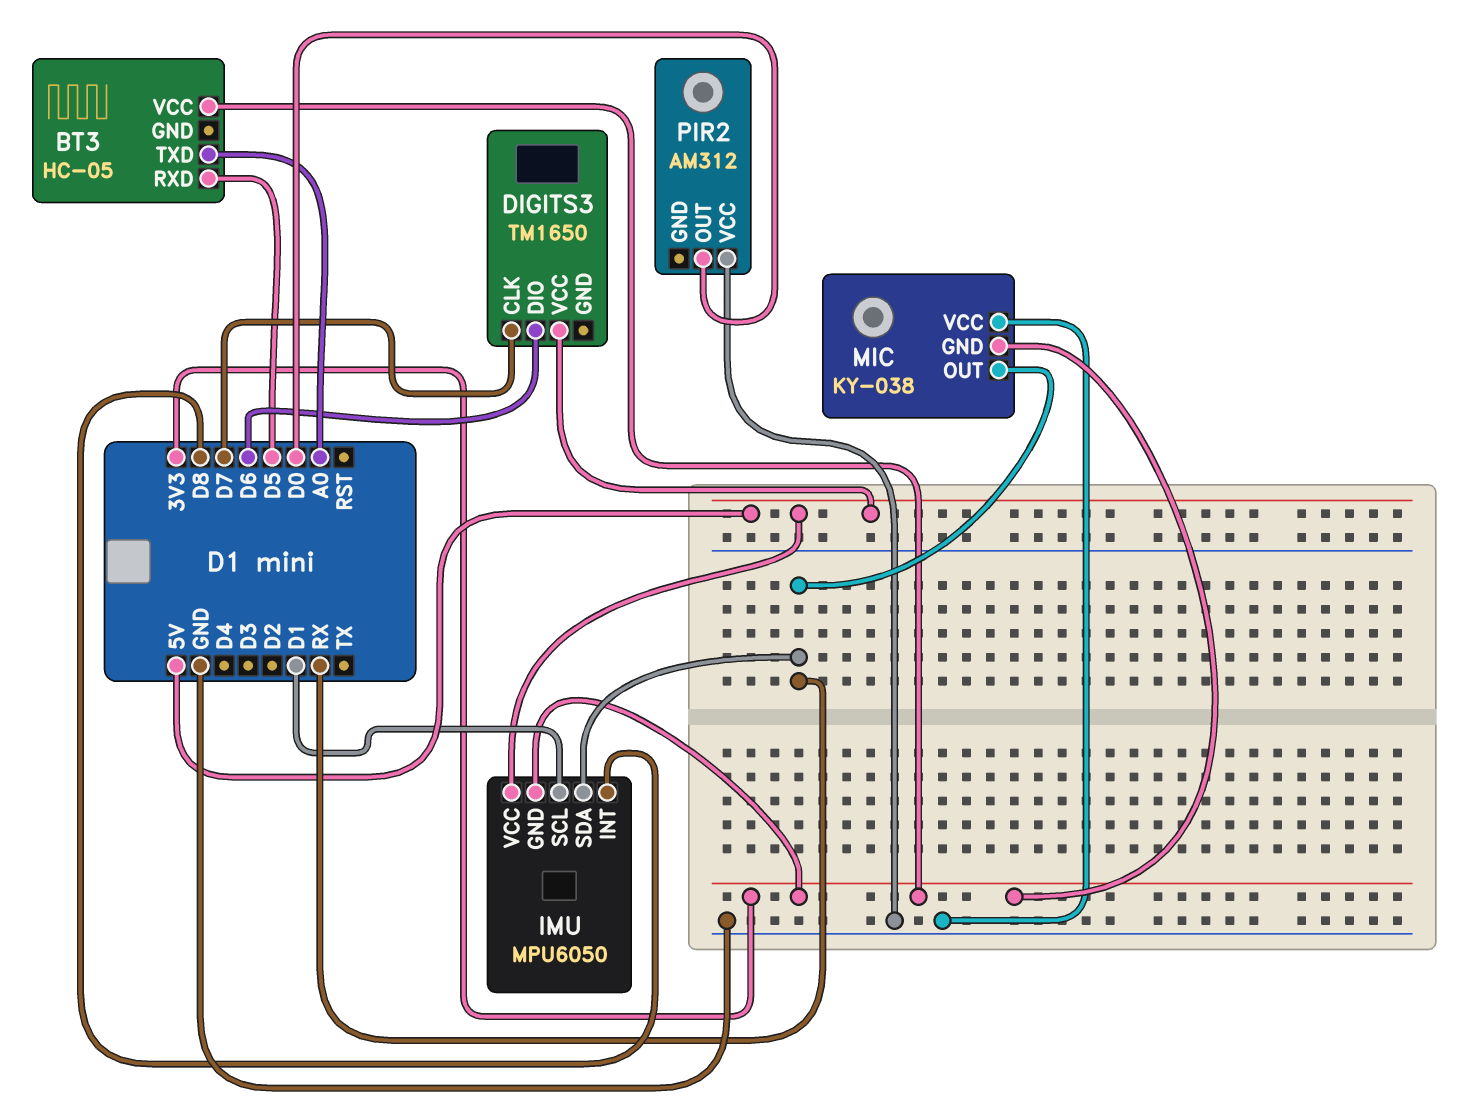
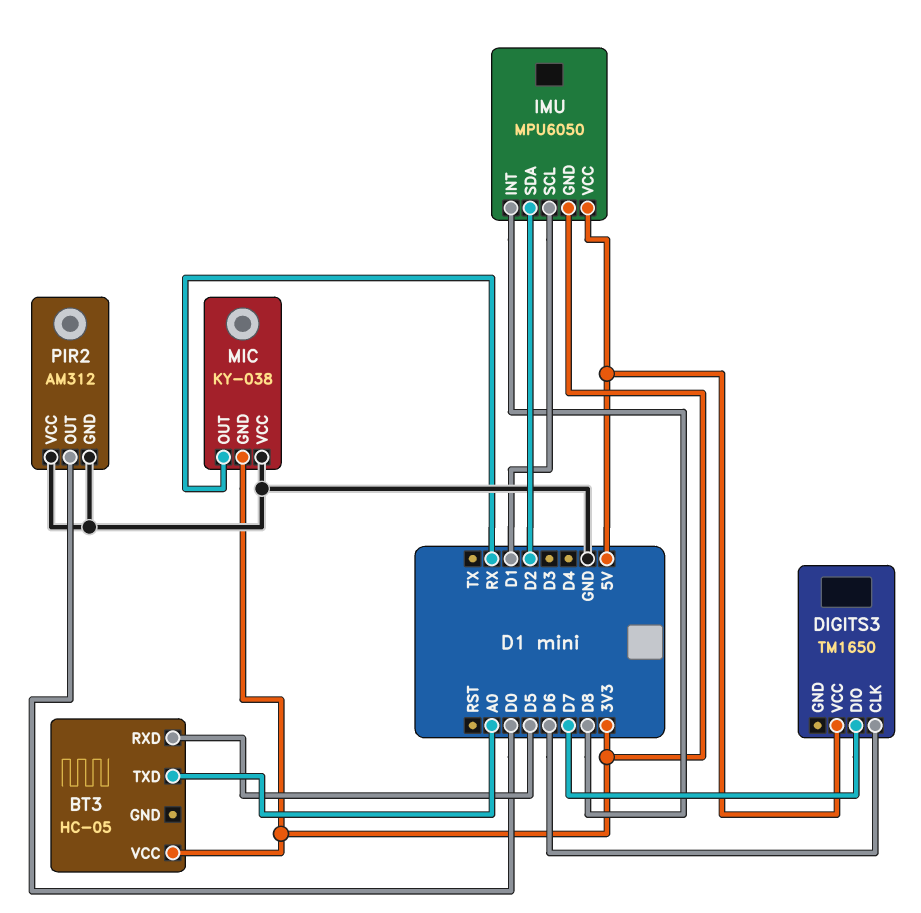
DIGITS3 pin CLK: D7 -> D6
DIGITS3 pin DIO: D6 -> D7
IMU pin SDA: RX -> D2
PIR2 pin GND: none -> GND

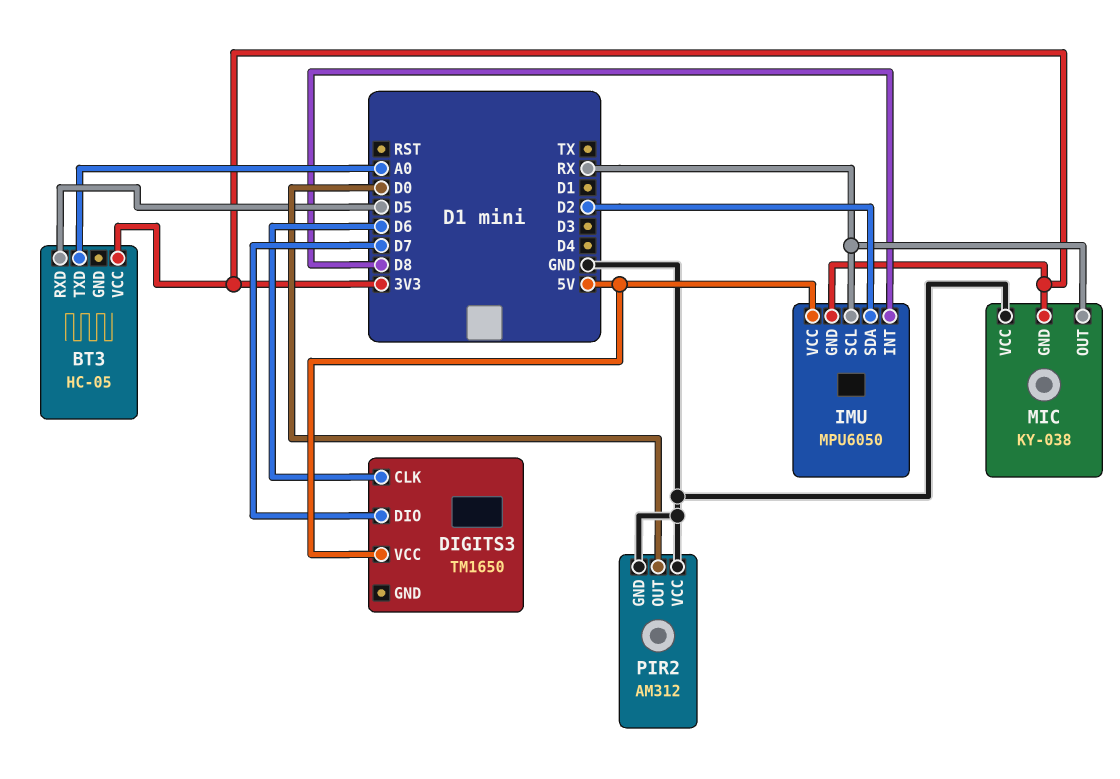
IMU pin SCL: D1 -> RX

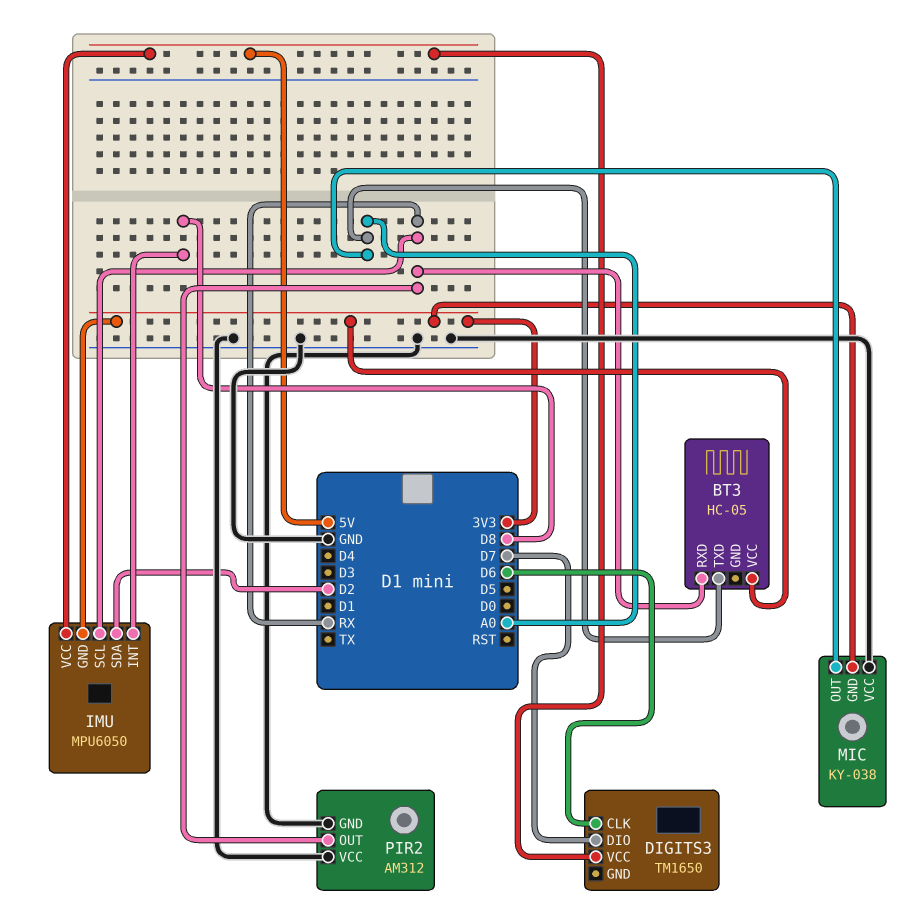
BT3 pin RXD: D5 -> RX
MIC pin OUT: RX -> A0
PIR2 pin OUT: D0 -> RX

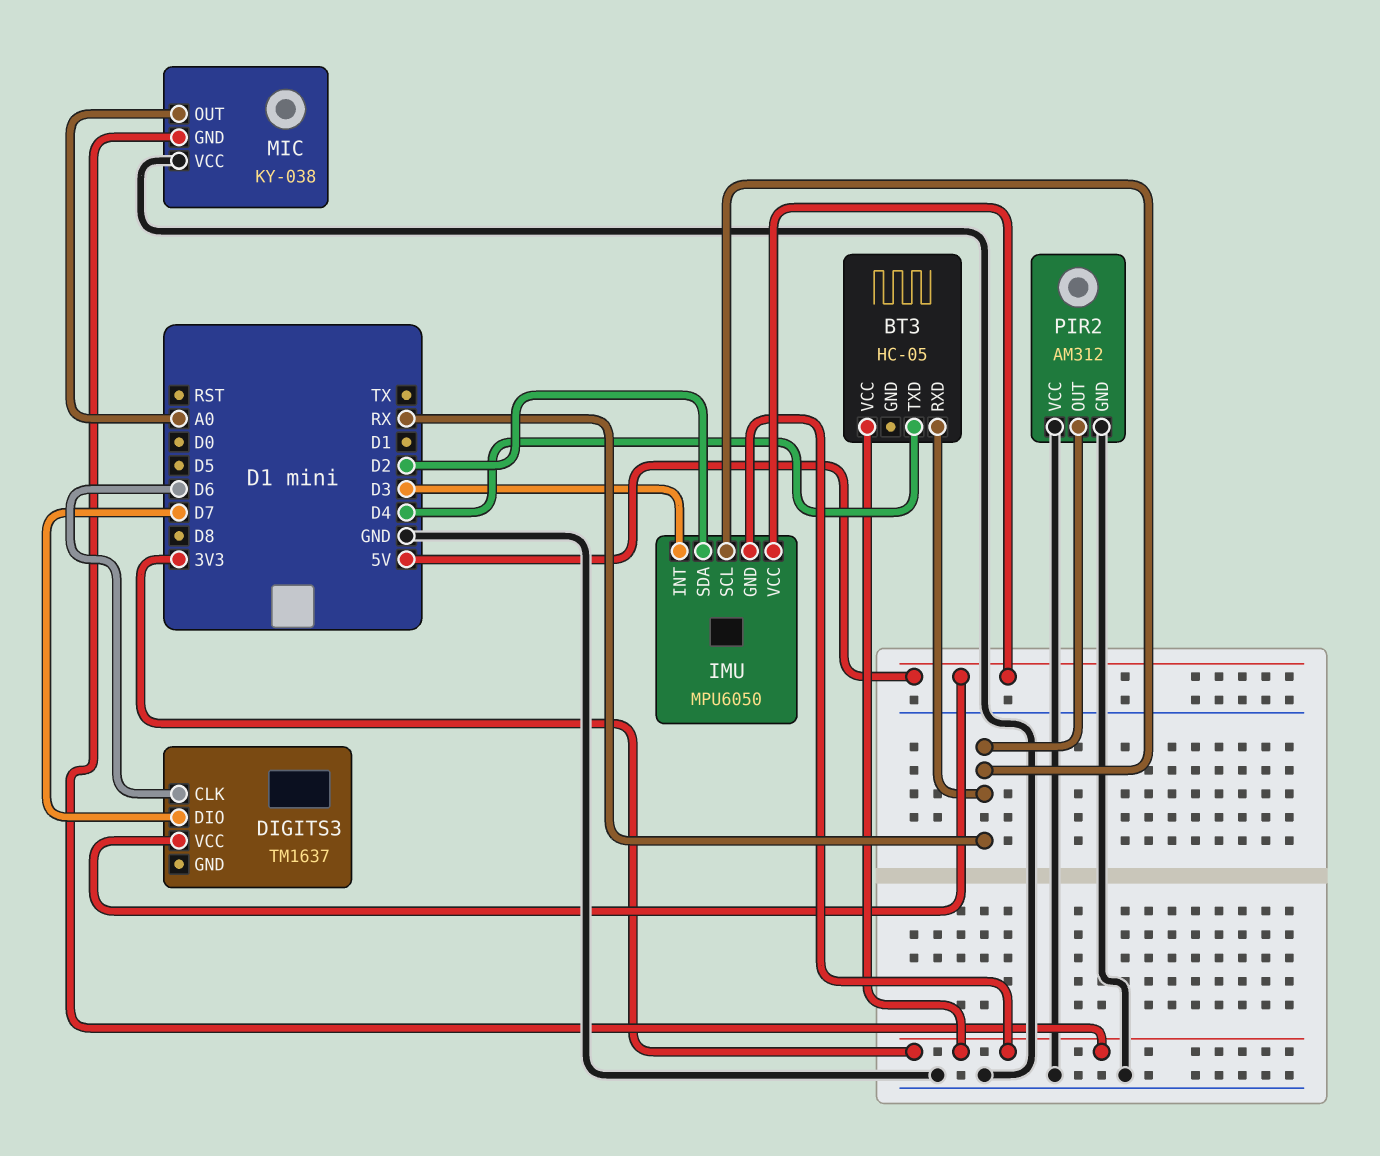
BT3 pin TXD: A0 -> D4
DIGITS3: TM1650 -> TM1637
IMU pin INT: D8 -> D3

